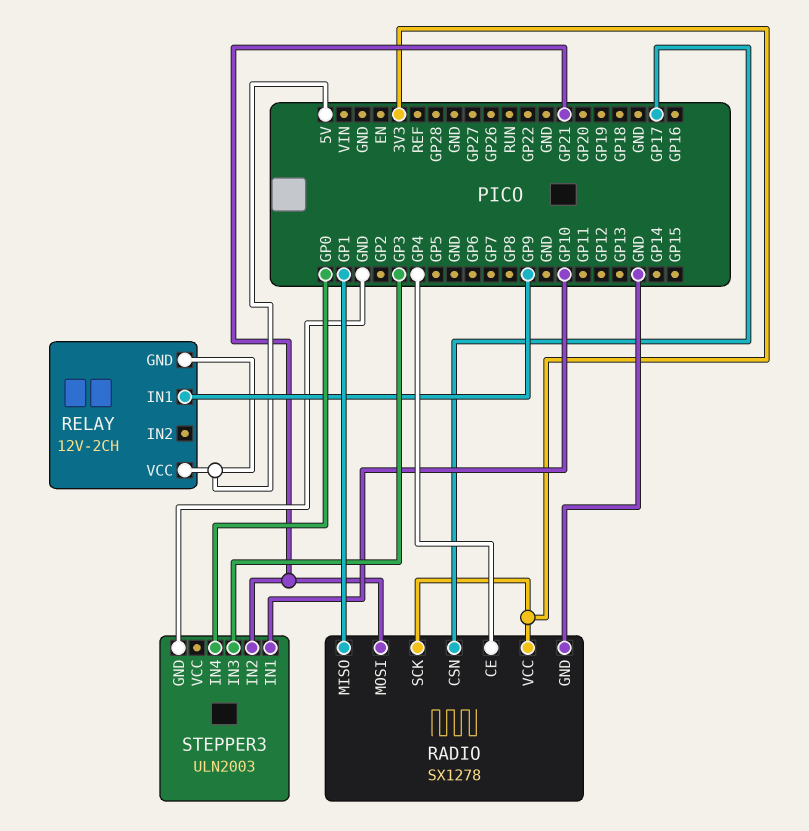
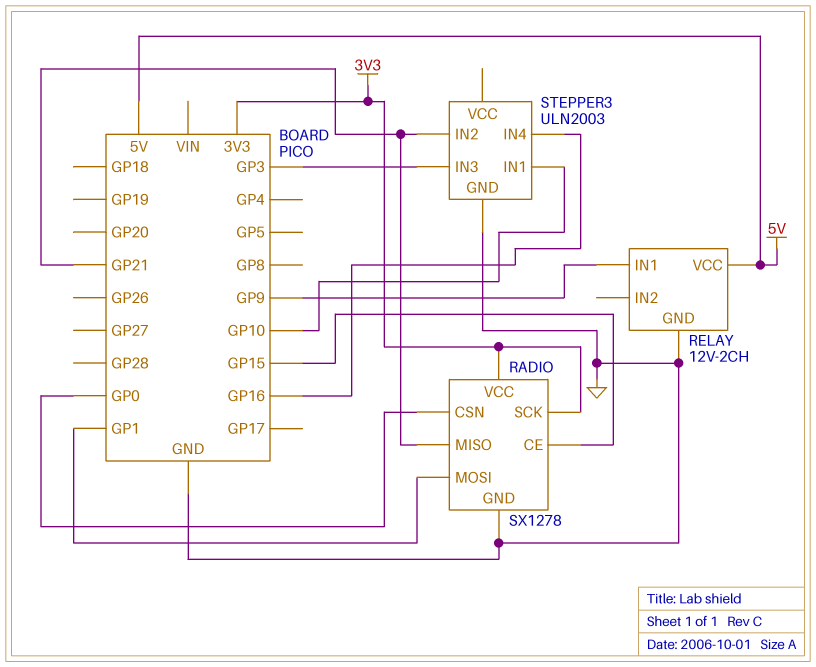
RADIO pin CE: GP4 -> GP15
RADIO pin CSN: GP17 -> GP0
RADIO pin MISO: GP1 -> GP21
RADIO pin MOSI: GP21 -> GP1
RELAY pin GND: 5V -> GND
STEPPER3 pin IN4: GP0 -> GP16

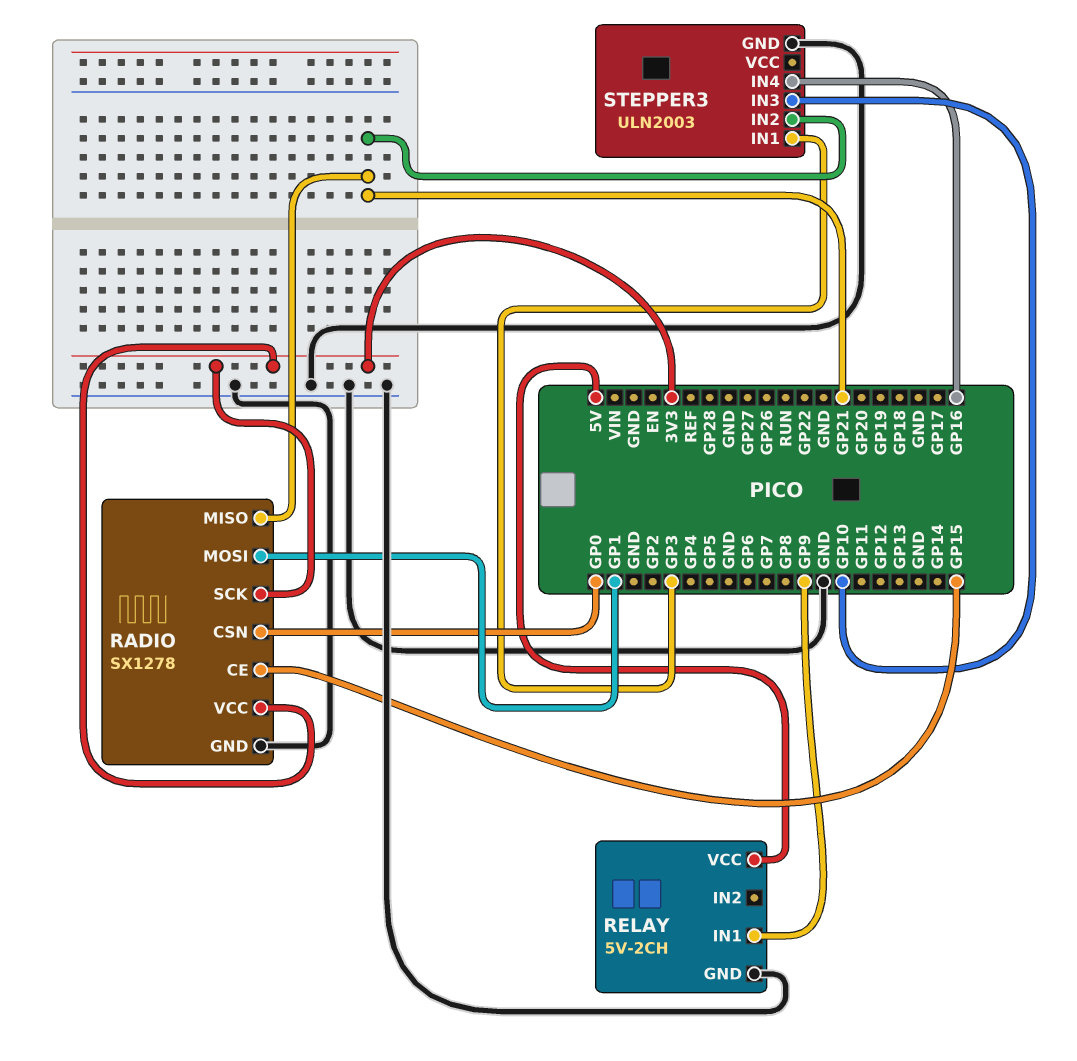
RELAY: 12V-2CH -> 5V-2CH
STEPPER3 pin IN1: GP10 -> GP3
STEPPER3 pin IN3: GP3 -> GP10

